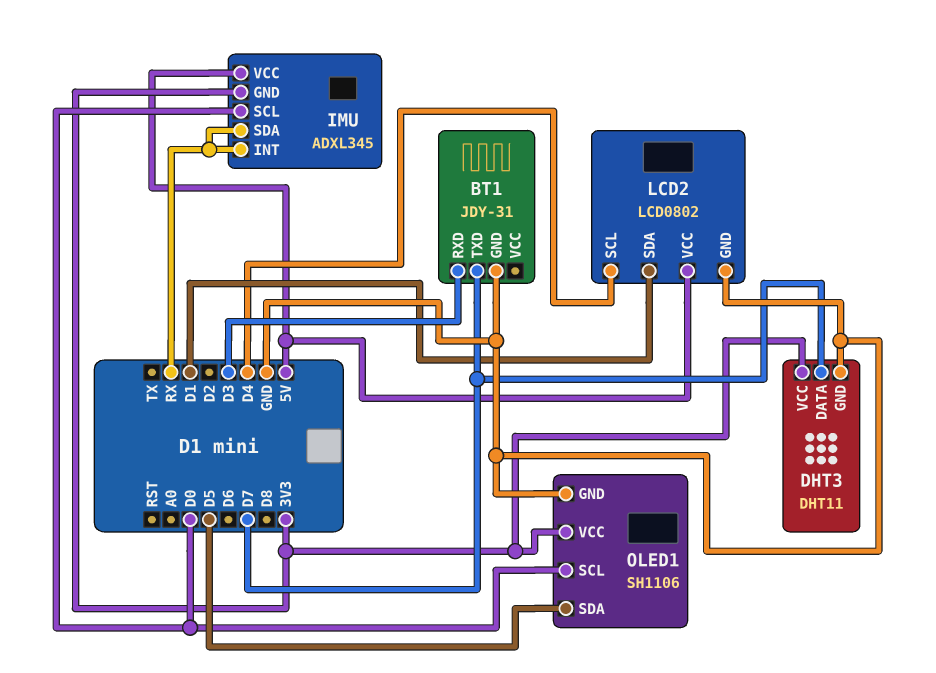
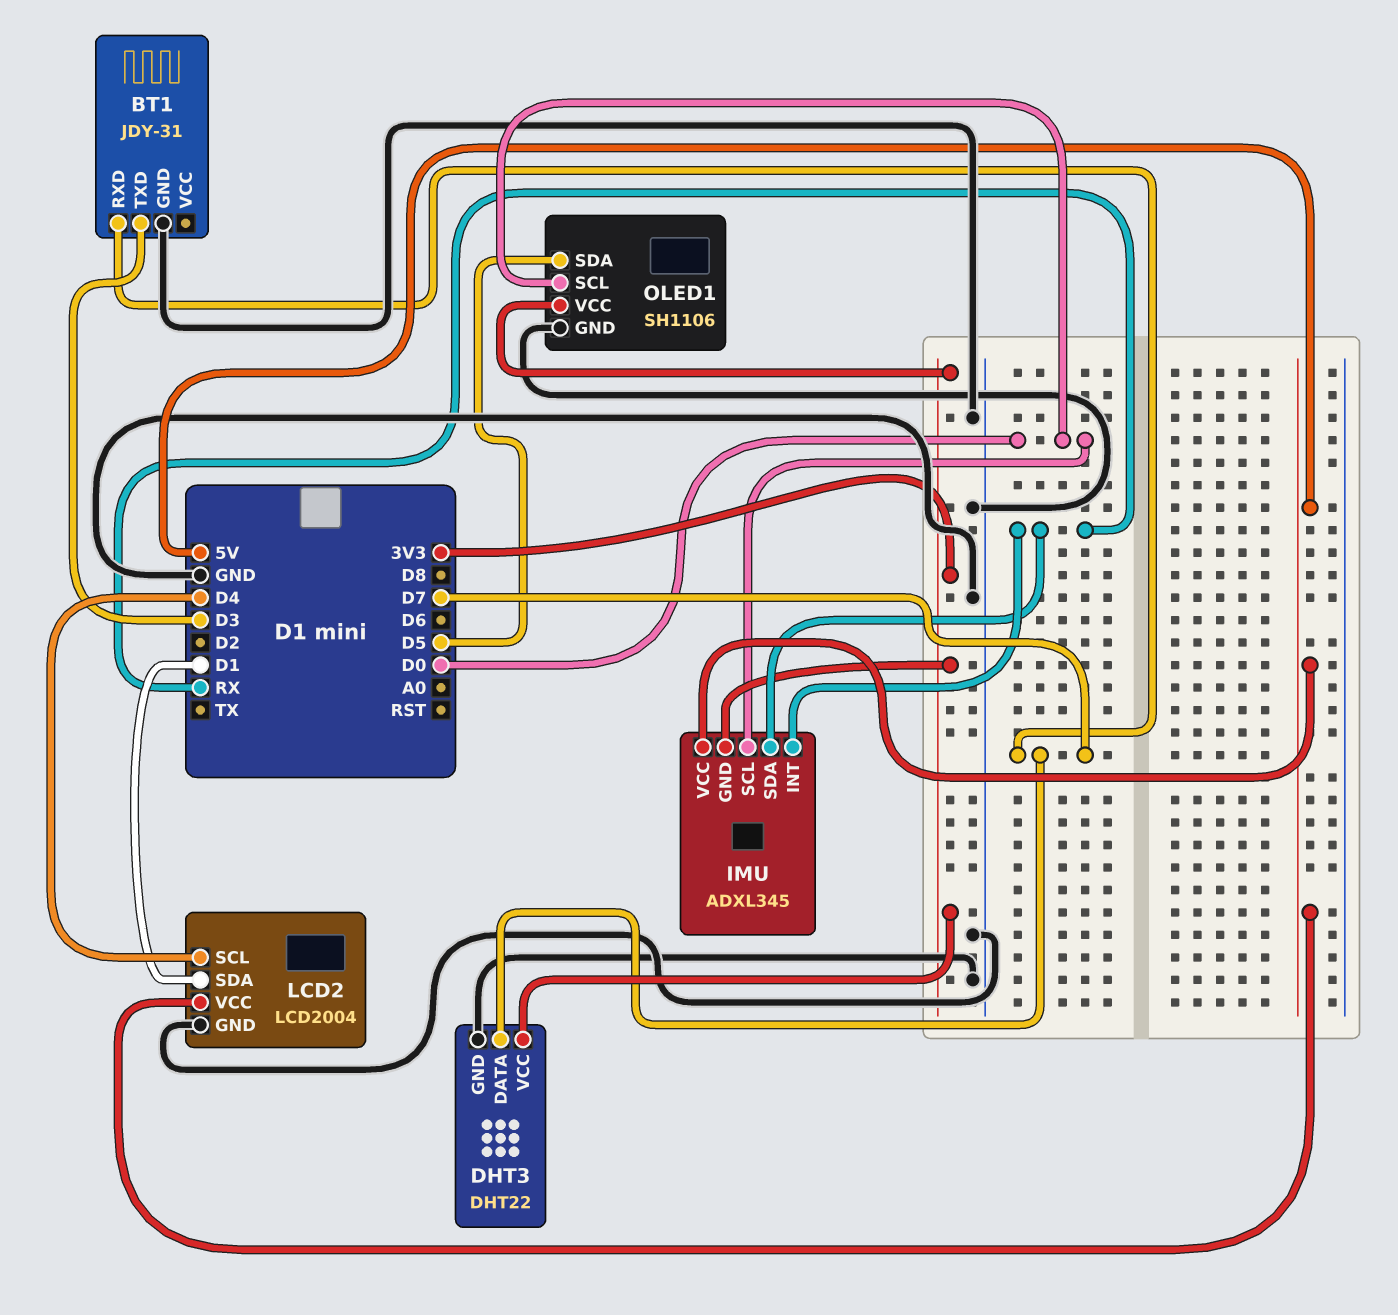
BT1 pin RXD: D3 -> D7
BT1 pin TXD: D7 -> D3
DHT3: DHT11 -> DHT22
LCD2: LCD0802 -> LCD2004

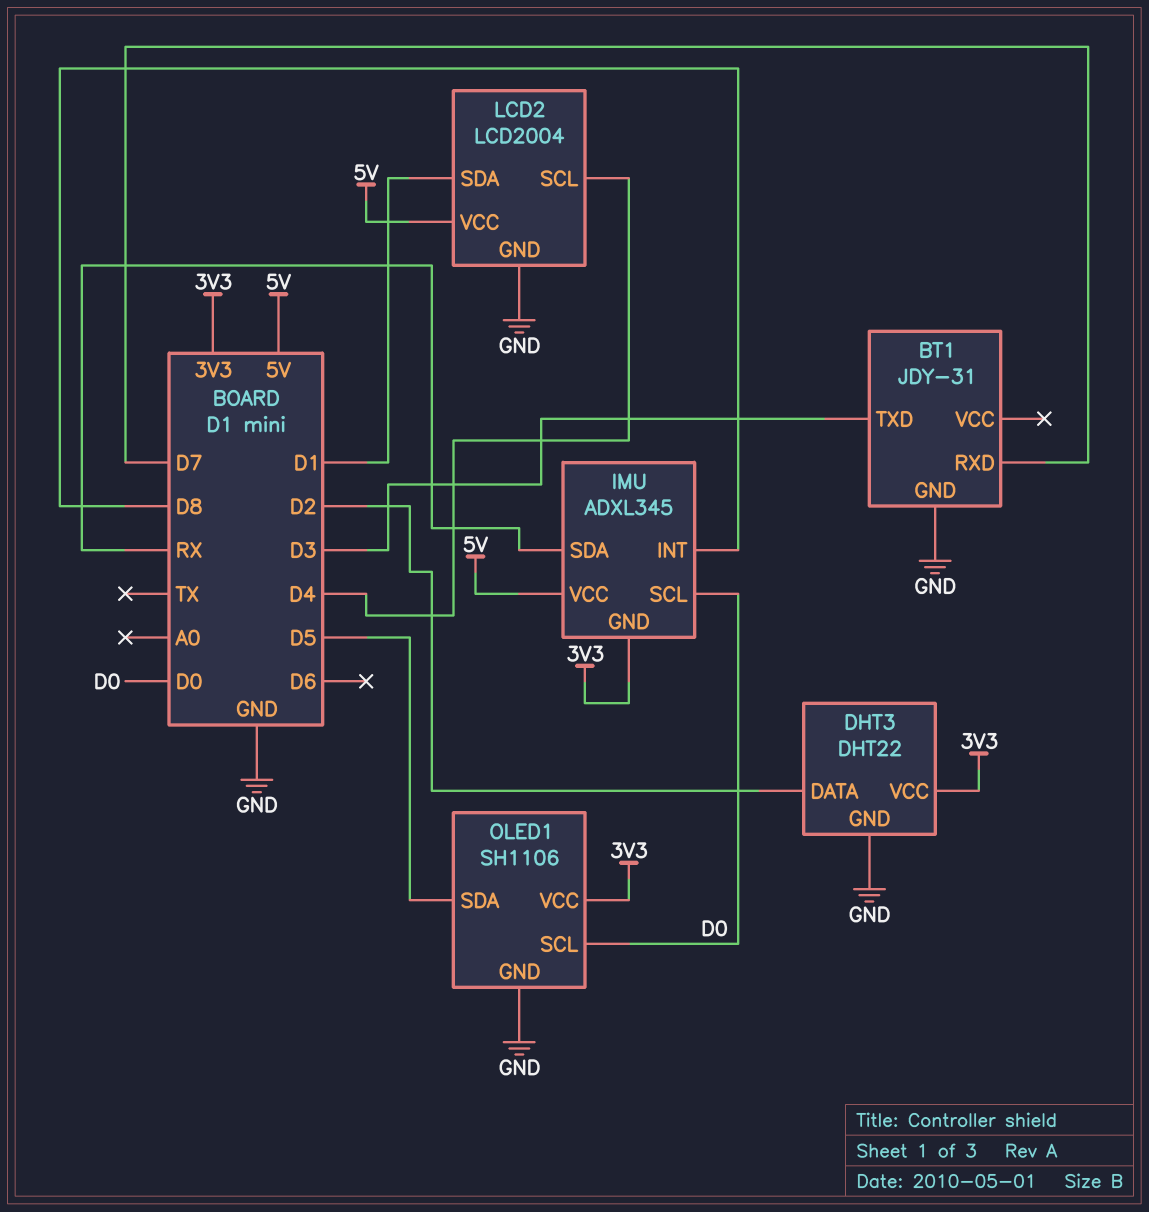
DHT3 pin DATA: D7 -> D2
IMU pin INT: RX -> D8

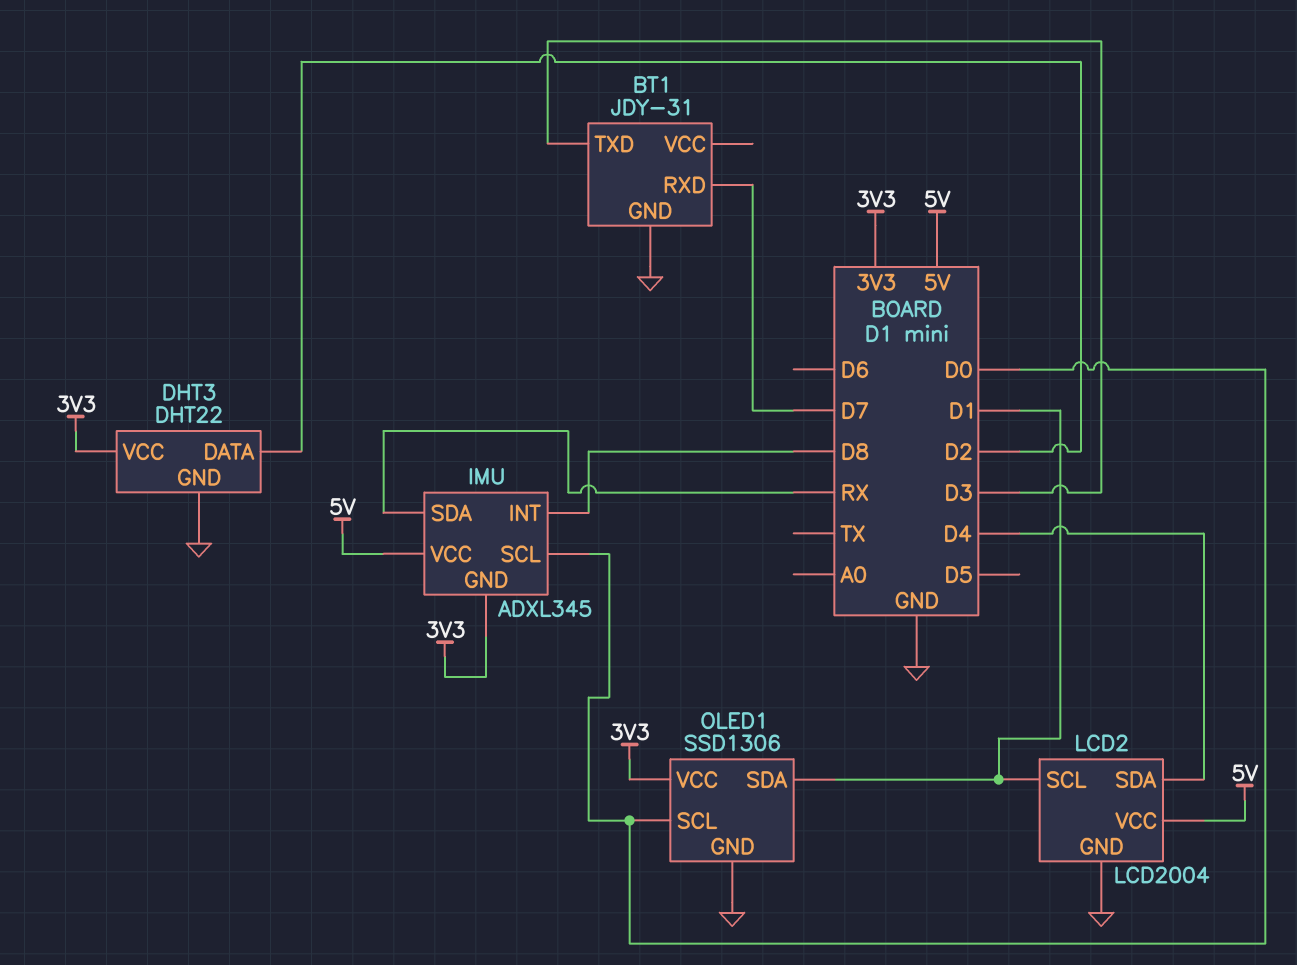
LCD2 pin SCL: D4 -> D1
LCD2 pin SDA: D1 -> D4
OLED1: SH1106 -> SSD1306
OLED1 pin SDA: D5 -> D1

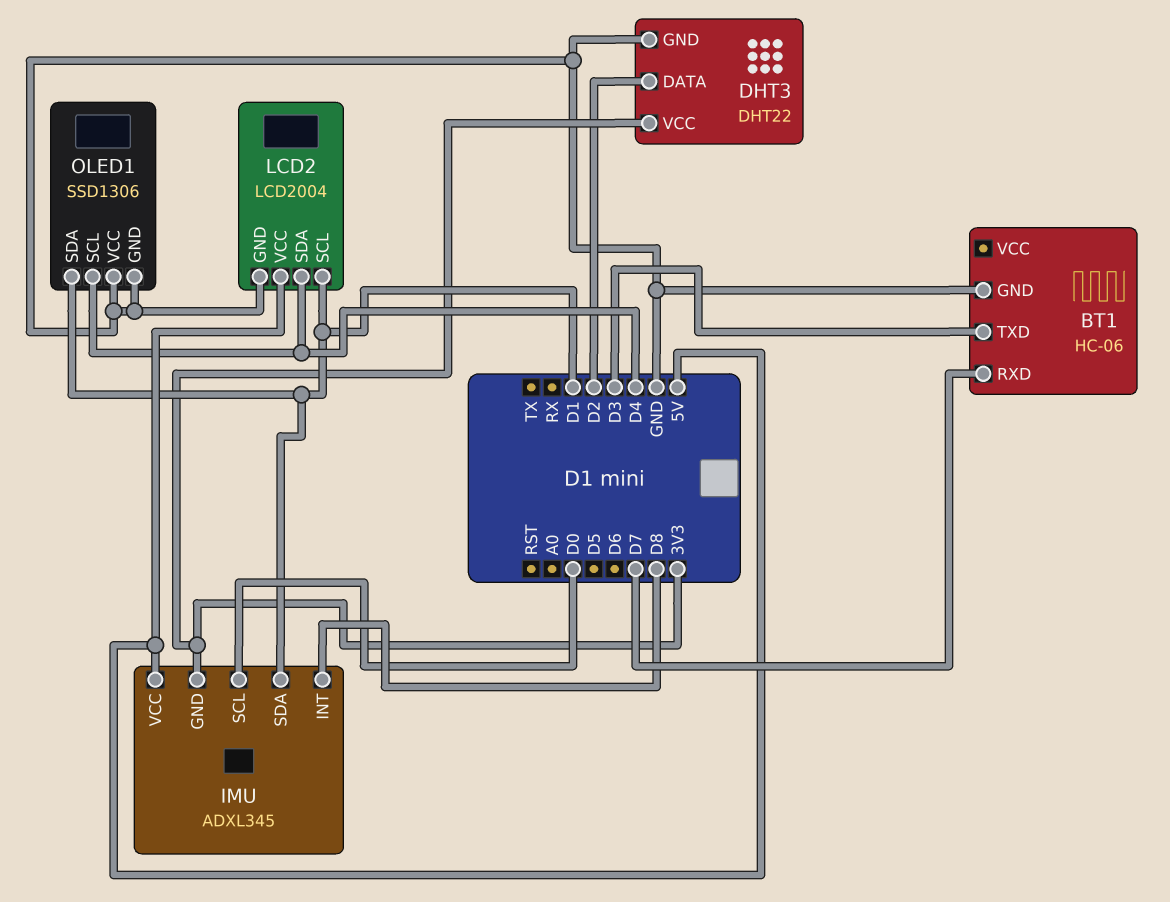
BT1: JDY-31 -> HC-06
IMU pin SDA: RX -> D1
OLED1 pin SCL: D0 -> D4
OLED1 pin VCC: 3V3 -> GND

